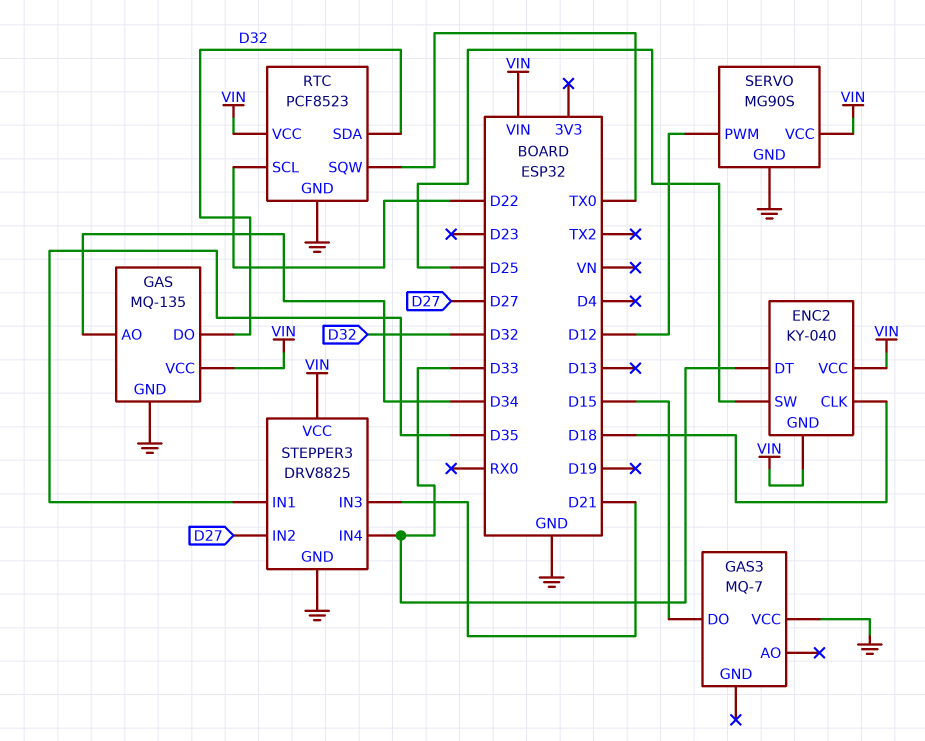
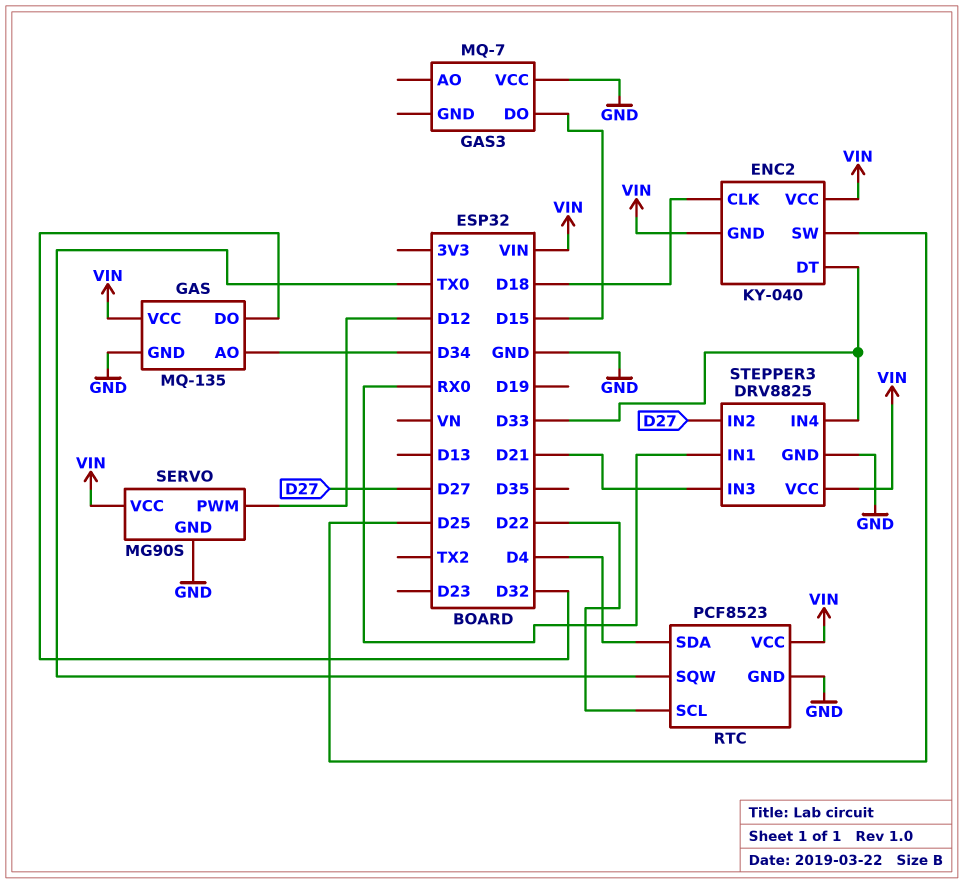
RTC pin SDA: D32 -> D4
STEPPER3 pin IN1: D35 -> RX0

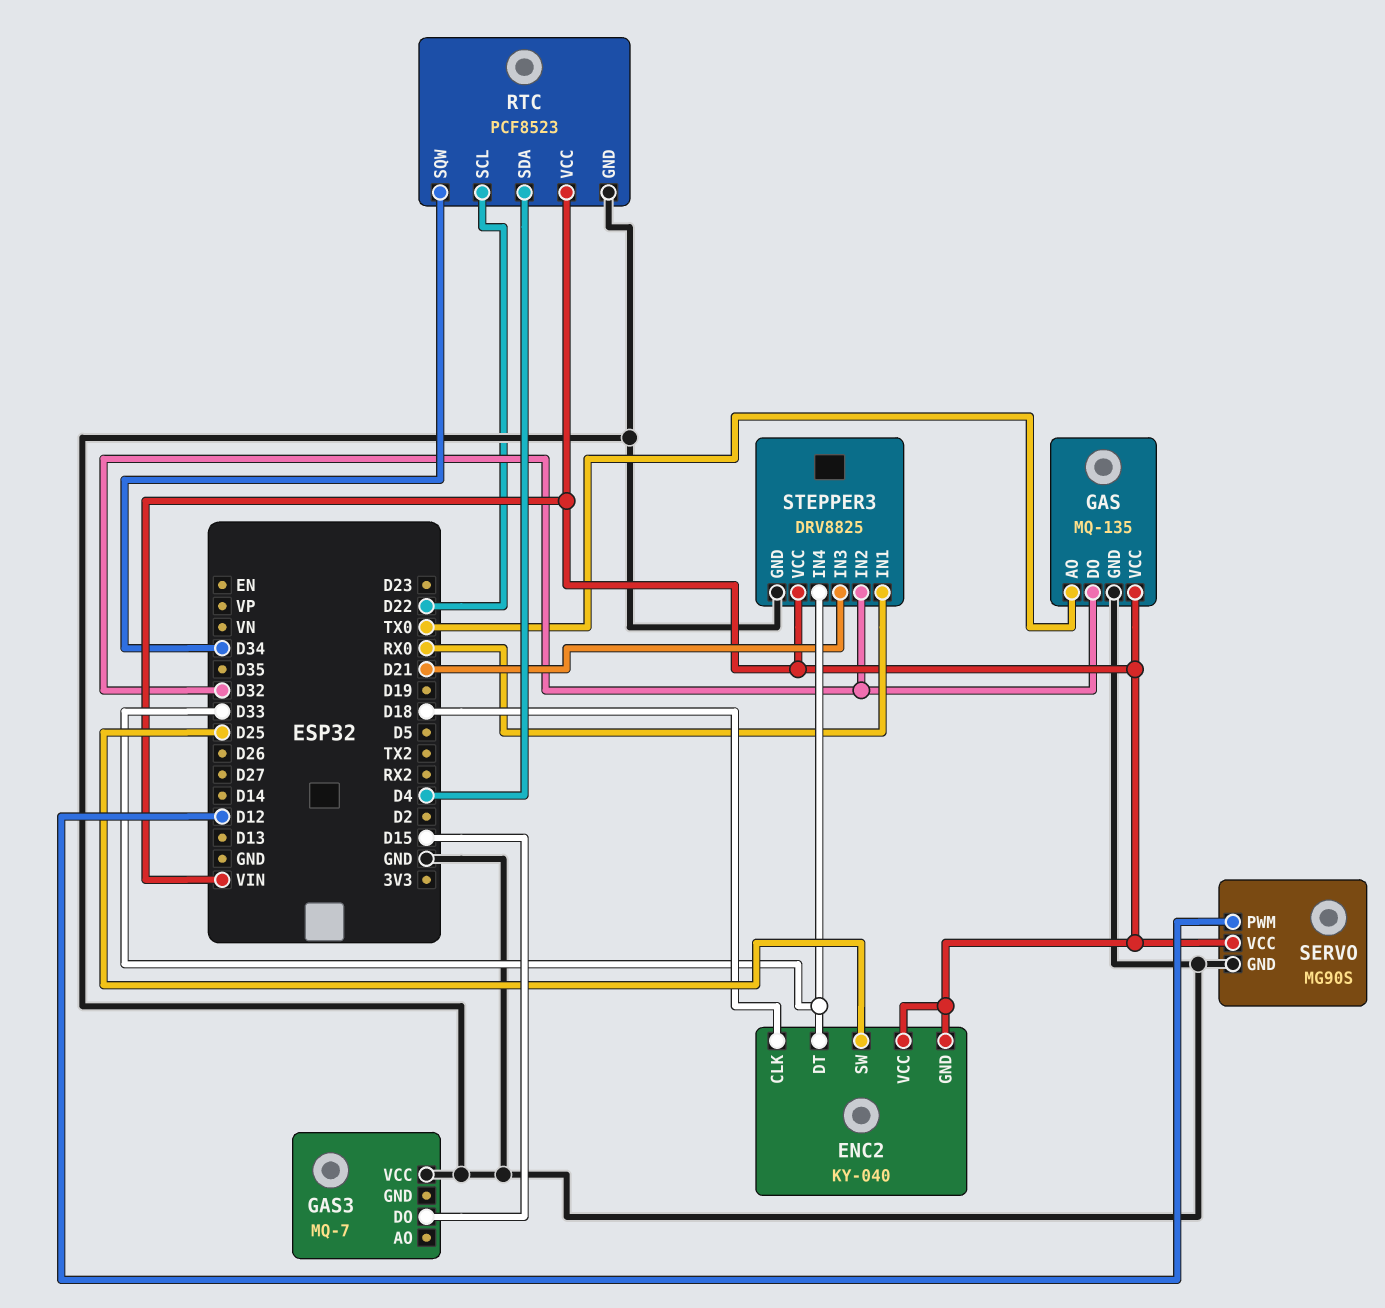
GAS pin AO: D34 -> TX0
RTC pin SQW: TX0 -> D34
STEPPER3 pin IN2: D27 -> D32

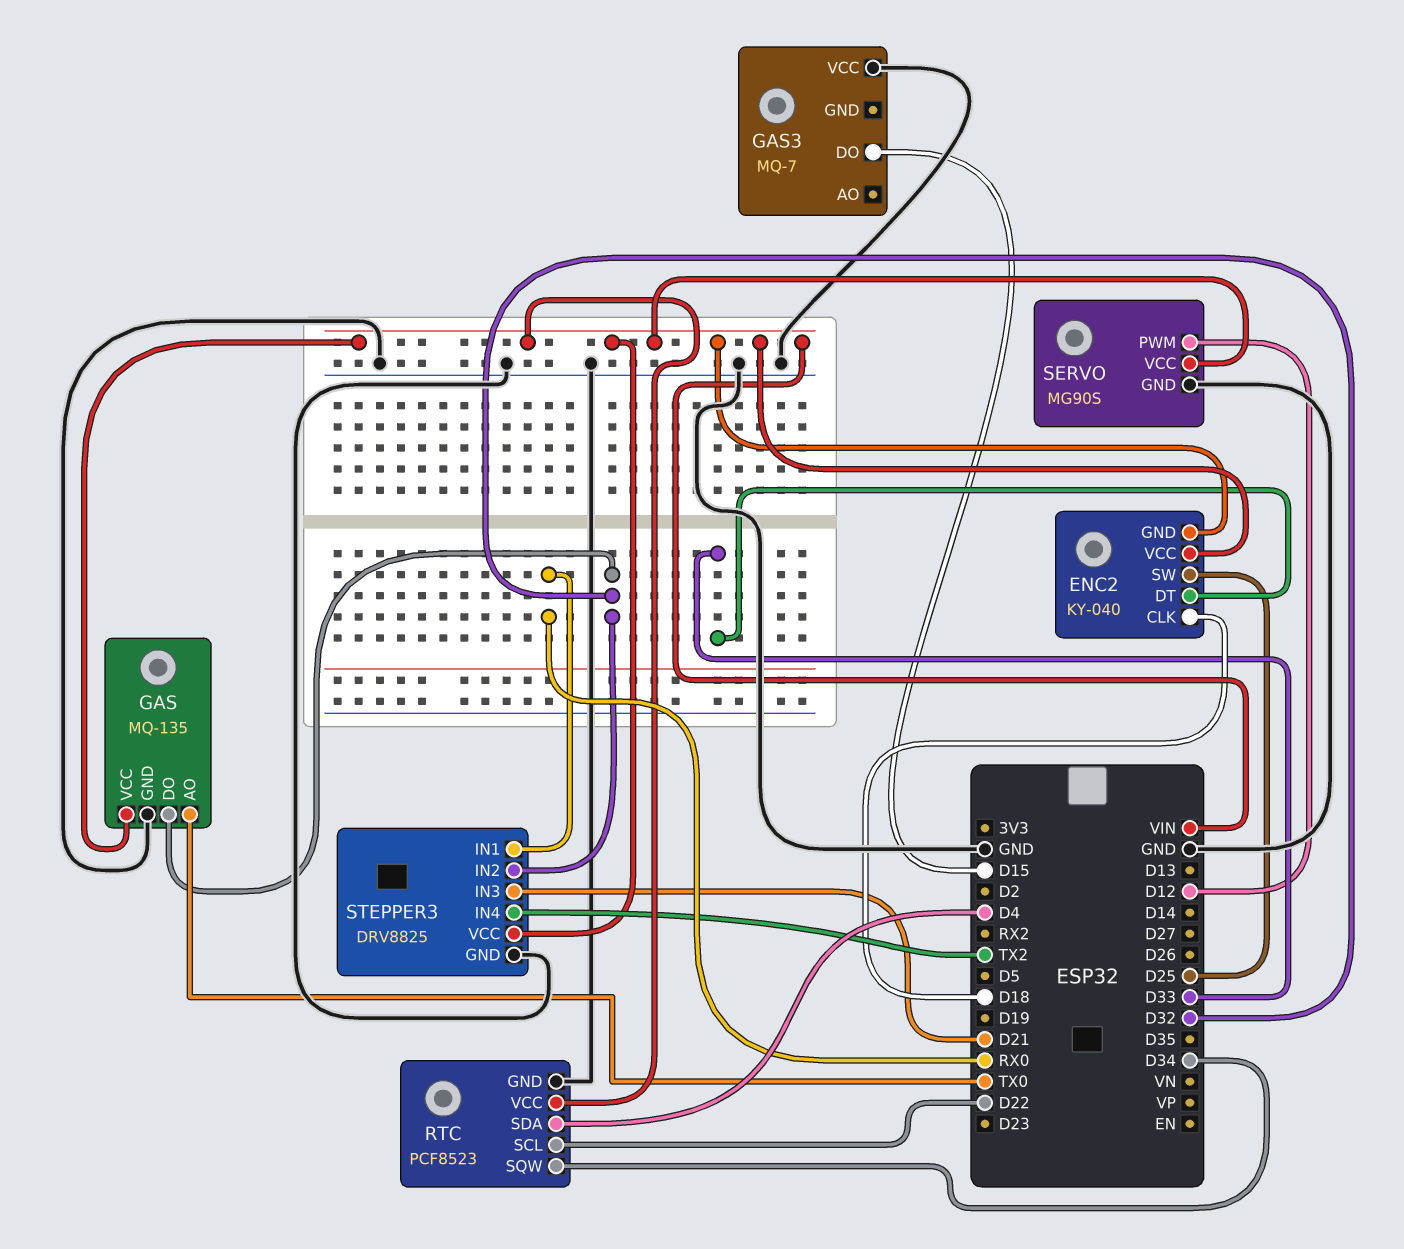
STEPPER3 pin IN4: D33 -> TX2

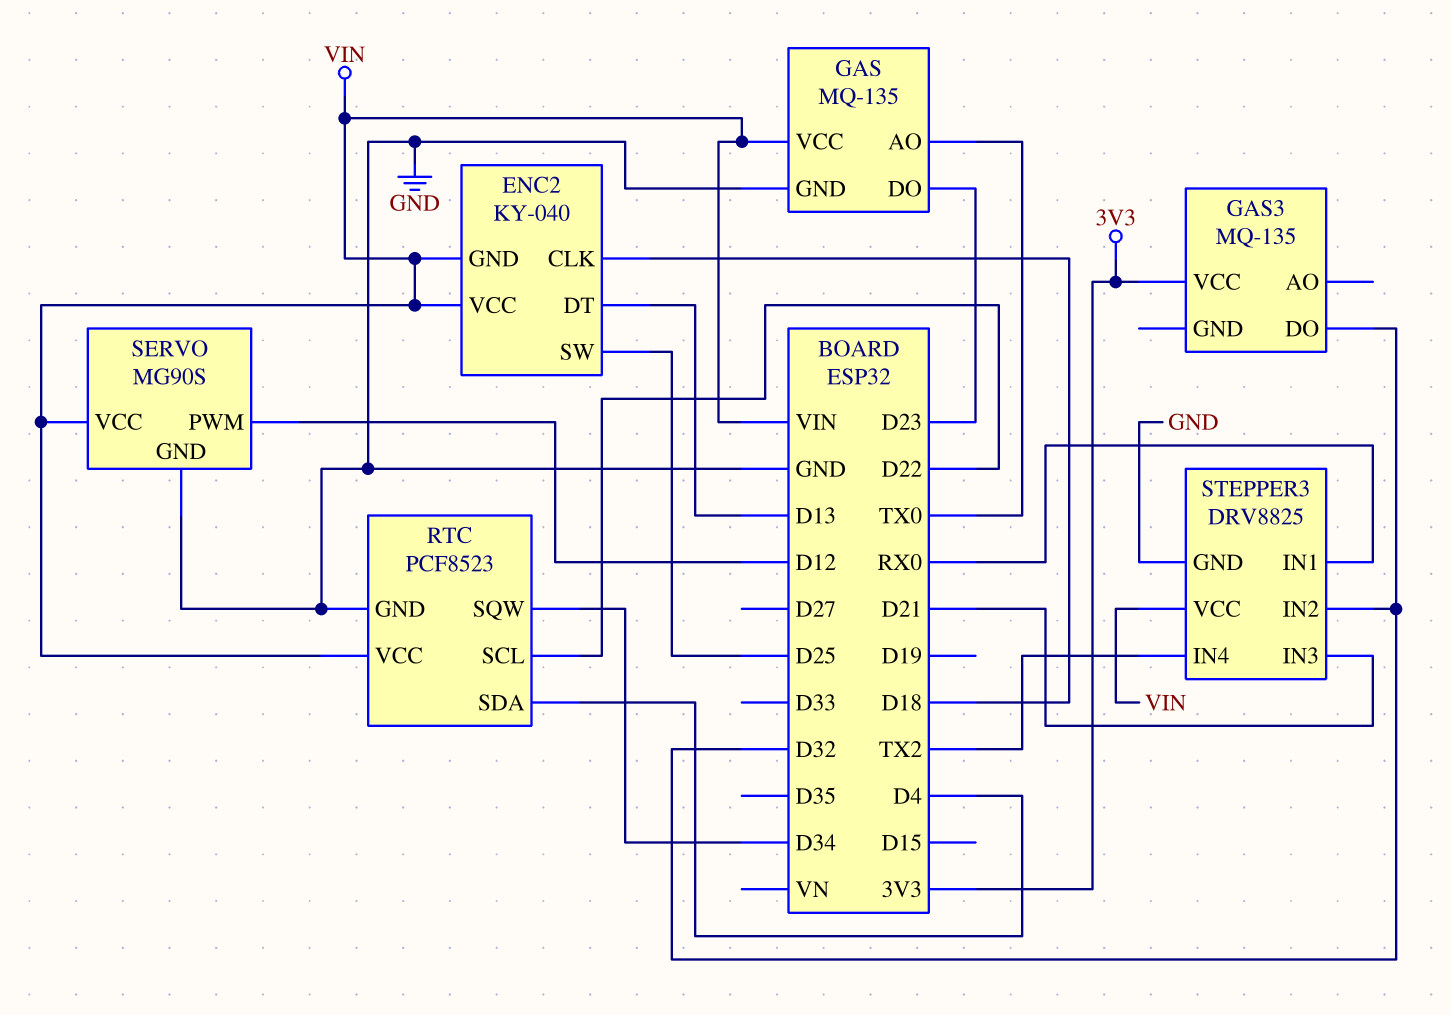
ENC2 pin DT: D33 -> D13
GAS pin DO: D32 -> D23
GAS3: MQ-7 -> MQ-135
GAS3 pin DO: D15 -> D32
GAS3 pin VCC: GND -> 3V3

